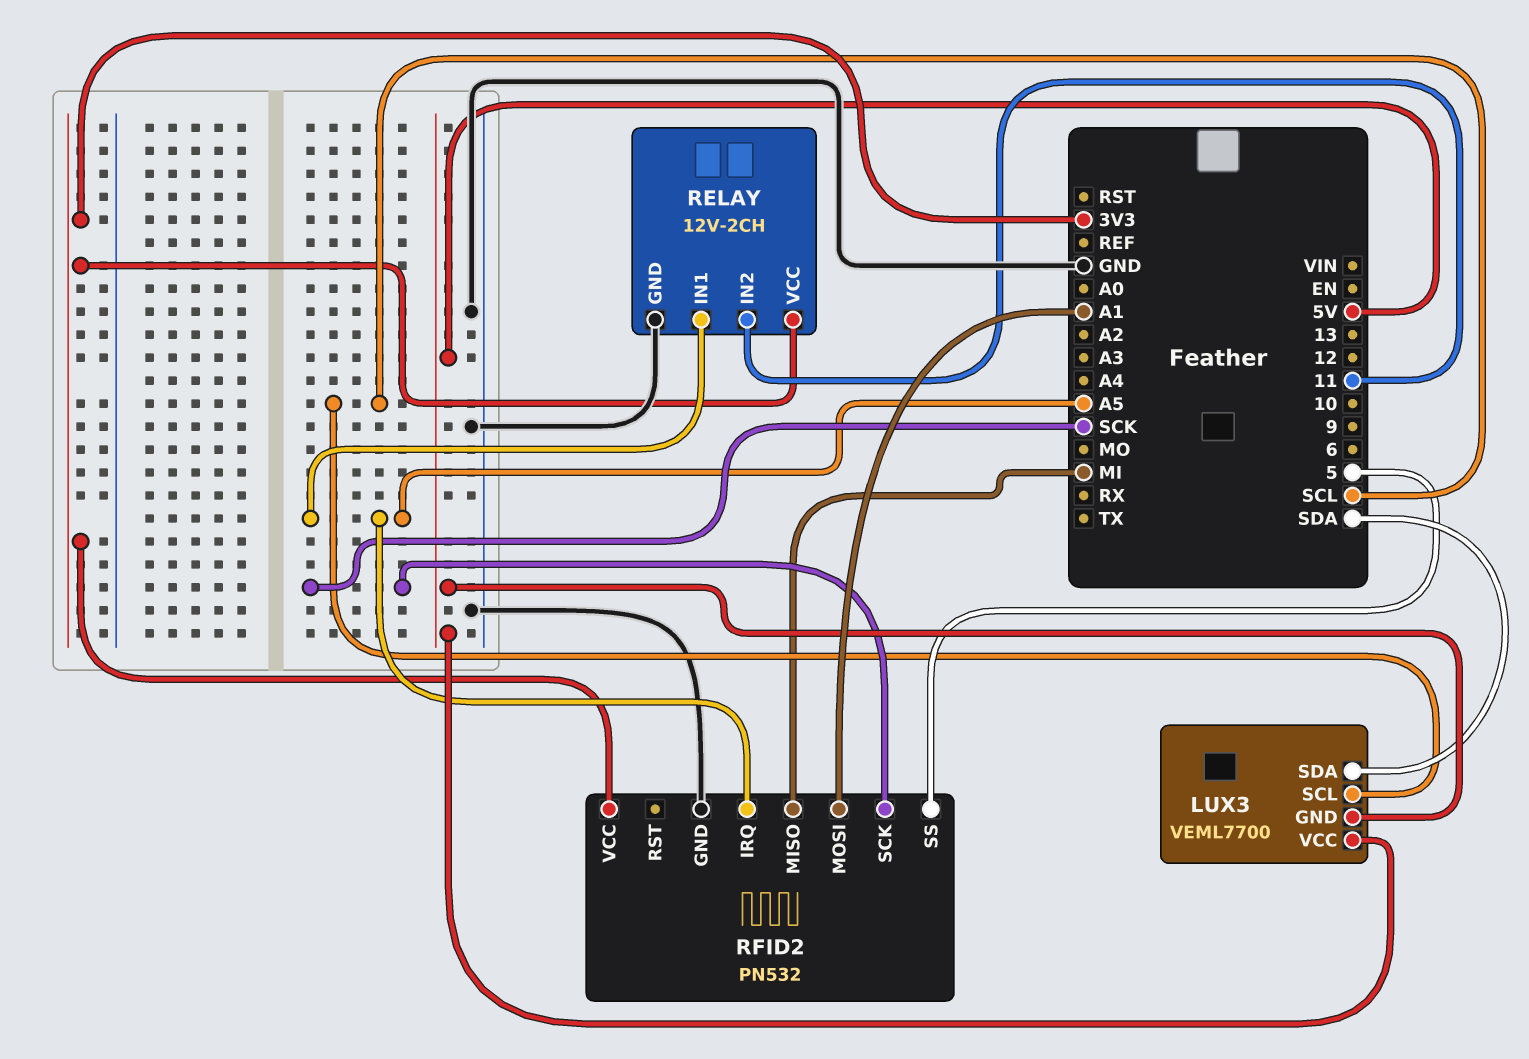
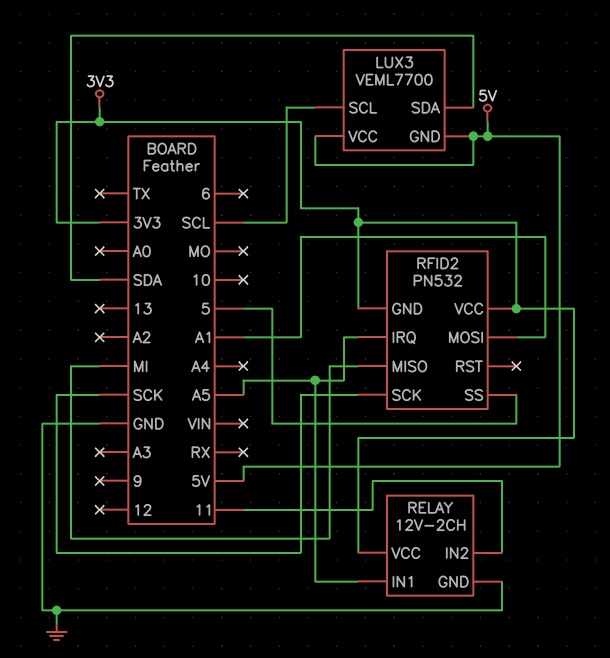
RFID2 pin GND: GND -> 3V3

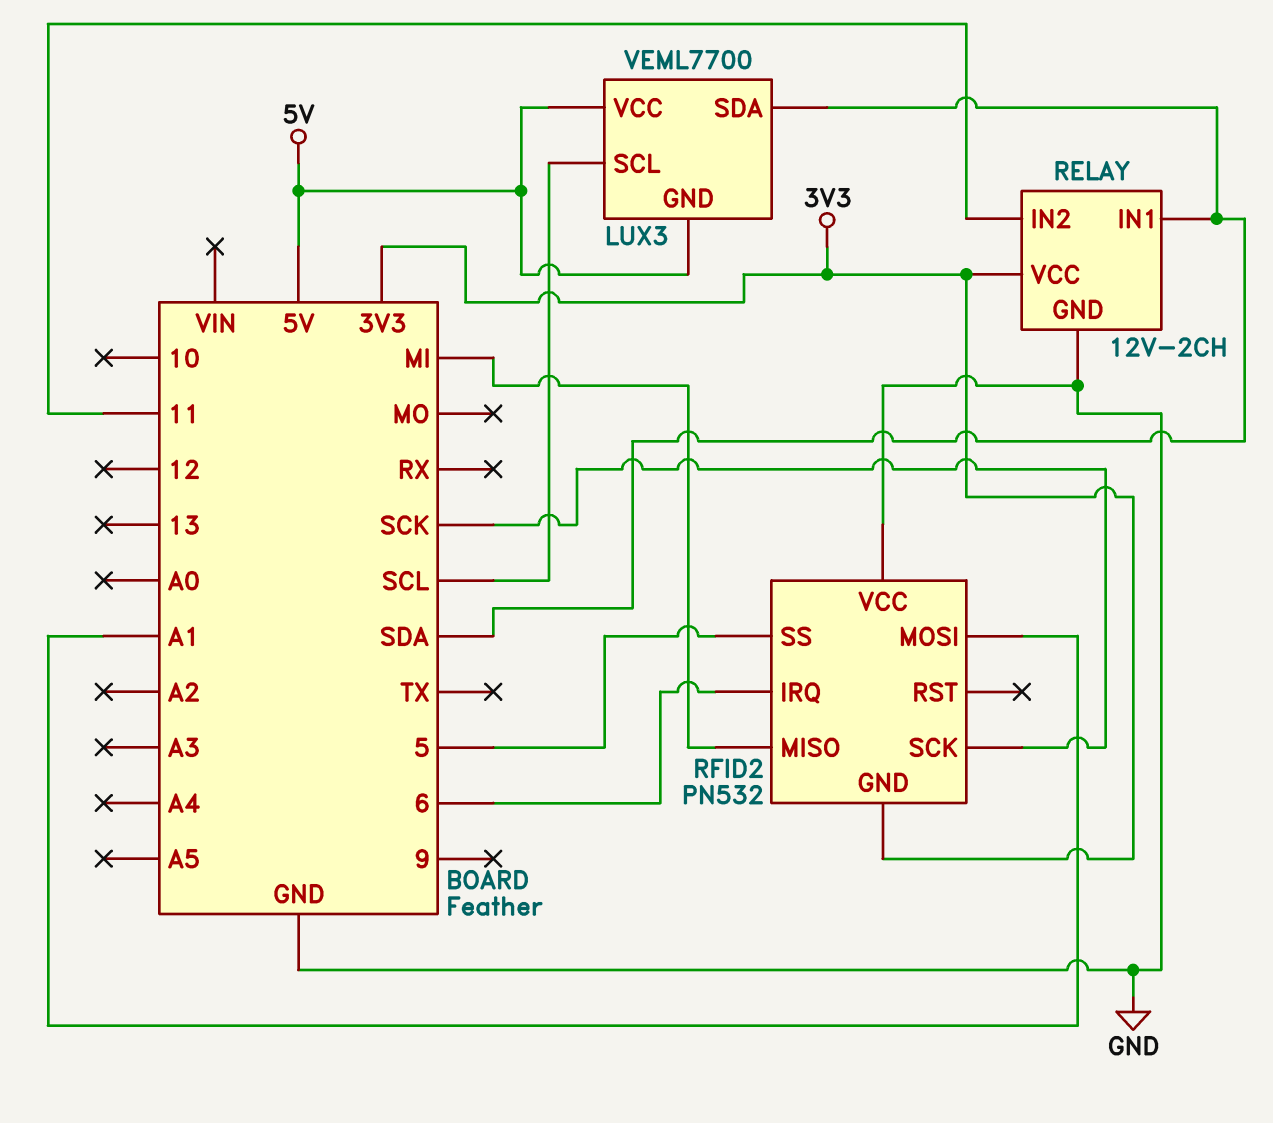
RELAY pin IN1: A5 -> SDA
RFID2 pin IRQ: A5 -> 6
RFID2 pin VCC: 3V3 -> GND

